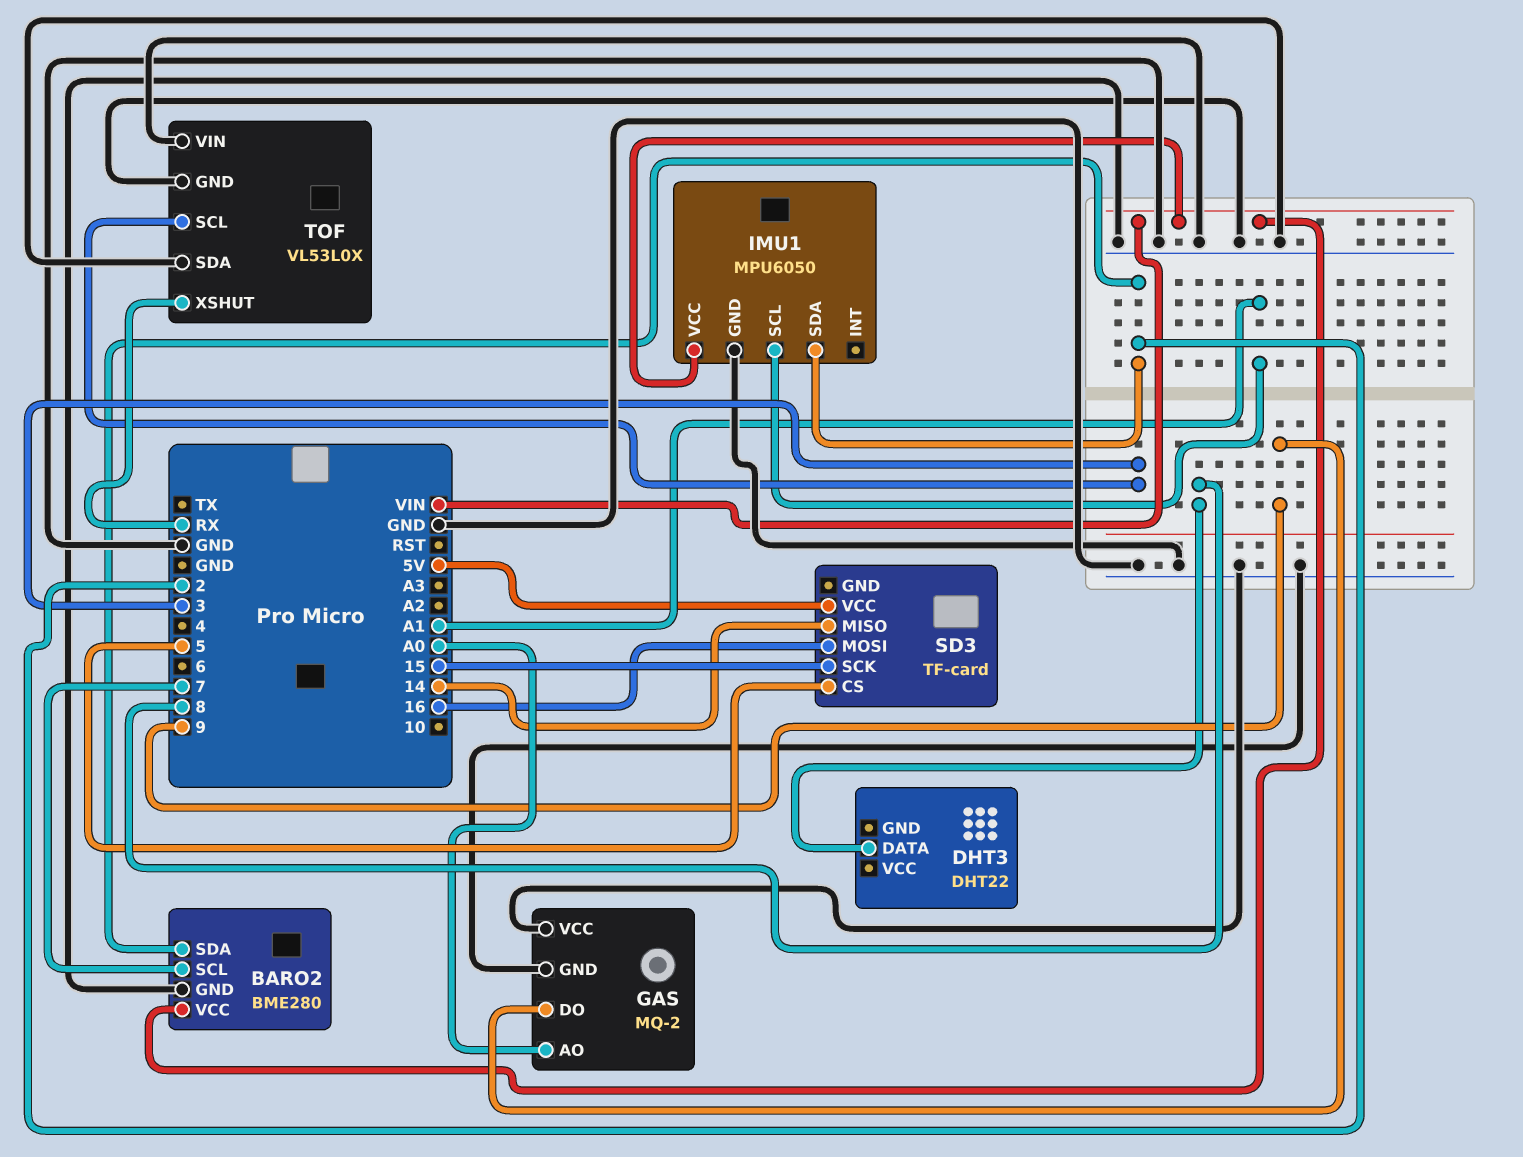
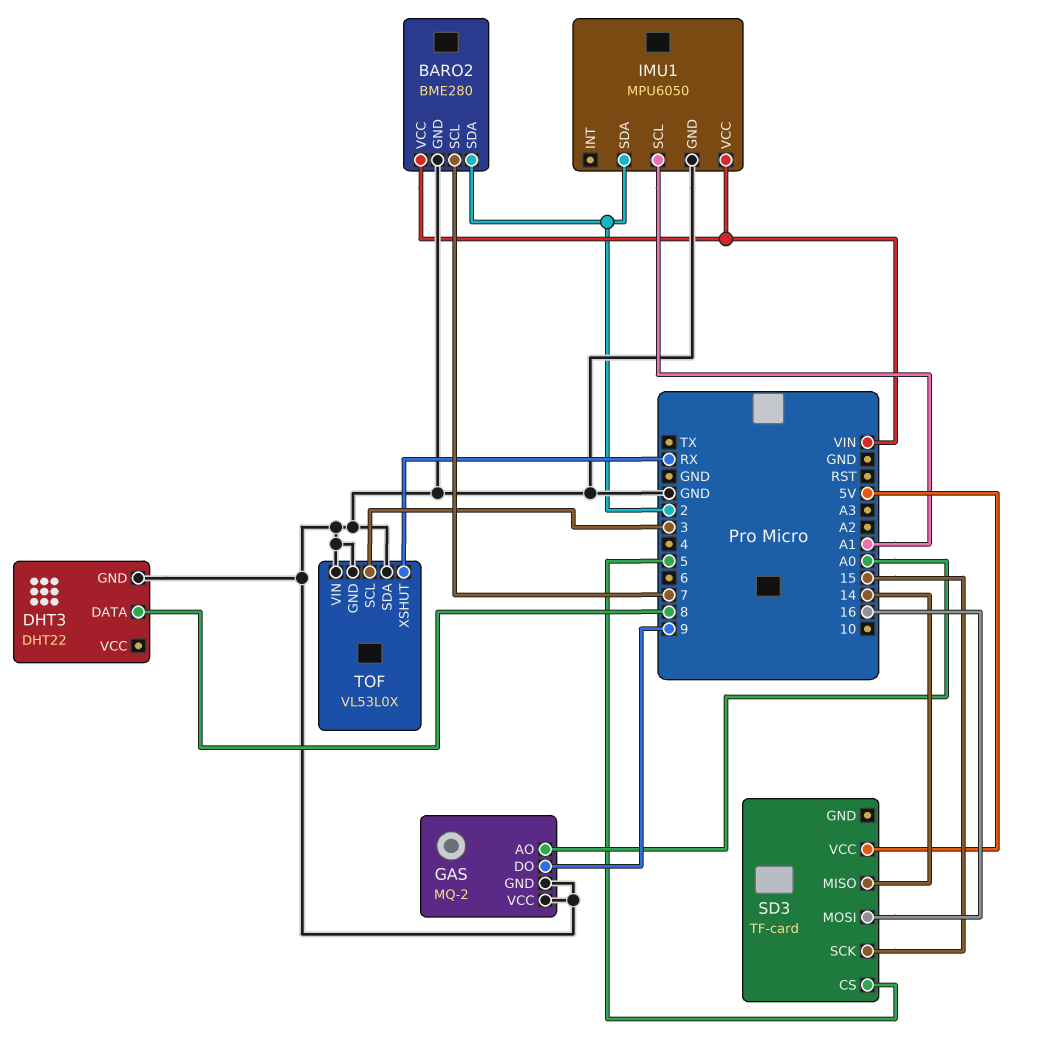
DHT3 pin GND: none -> GND

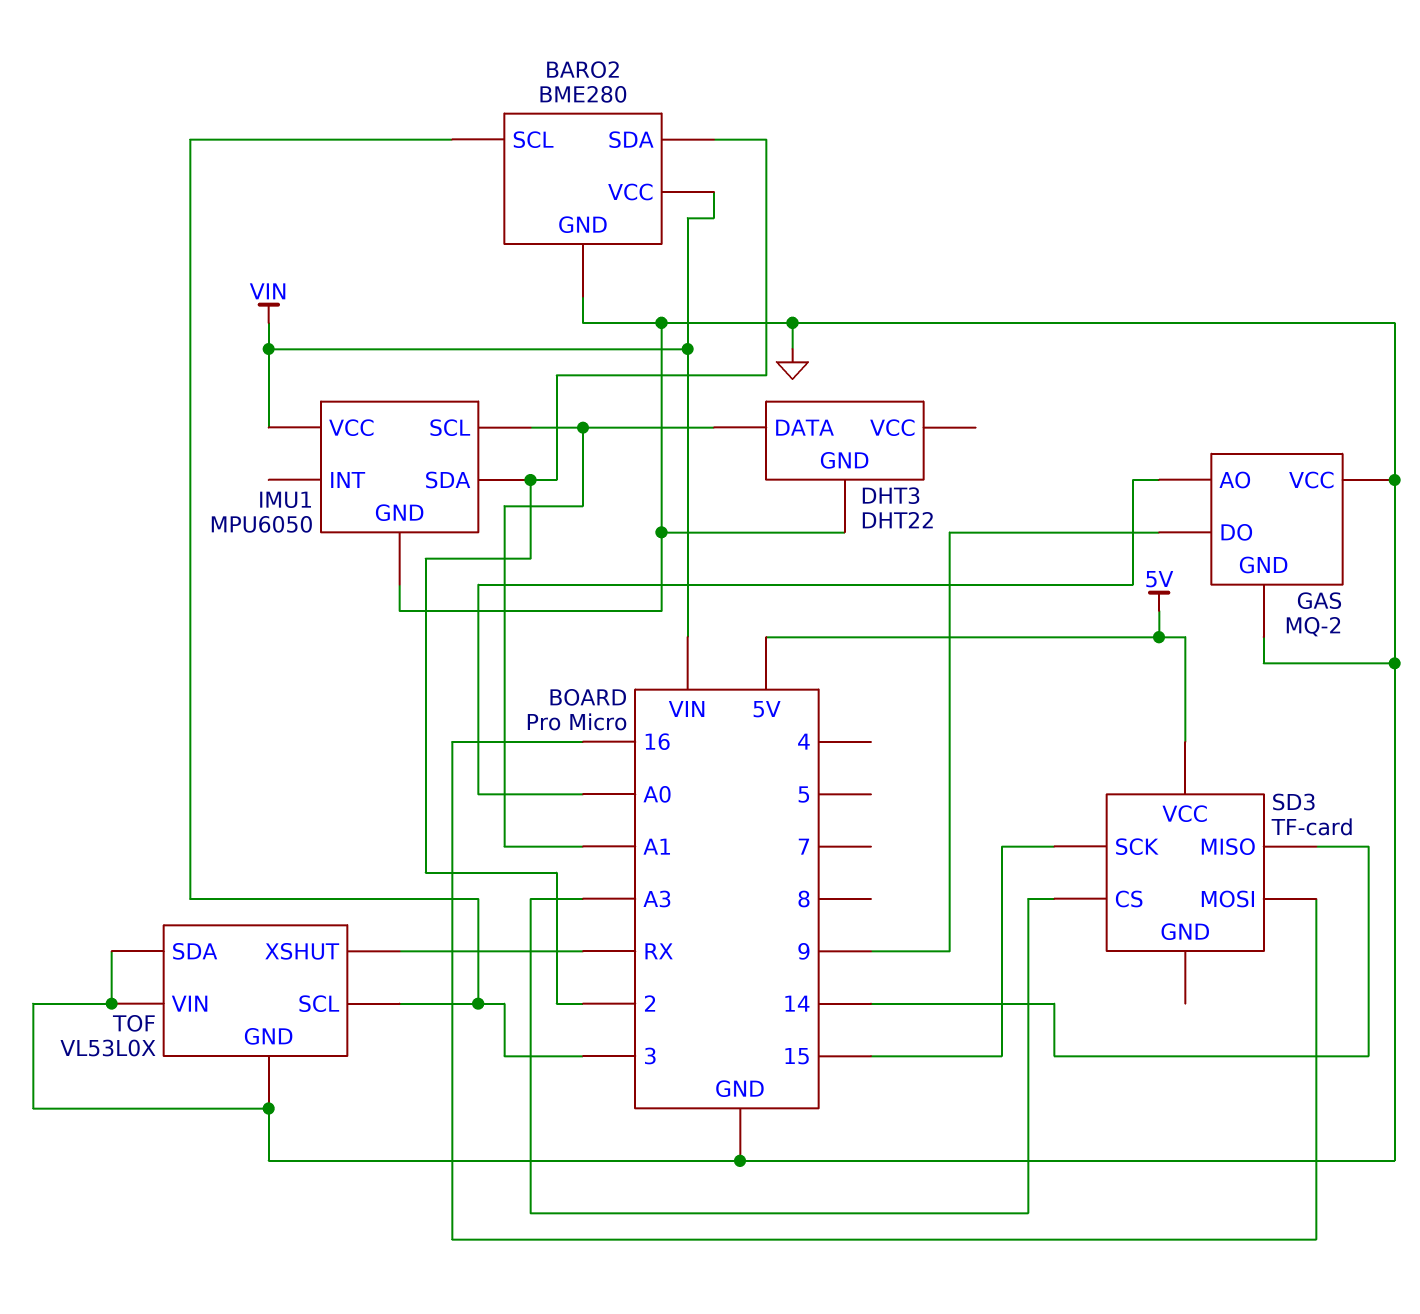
BARO2 pin SCL: 7 -> 3
DHT3 pin DATA: 8 -> A1
SD3 pin CS: 5 -> A3

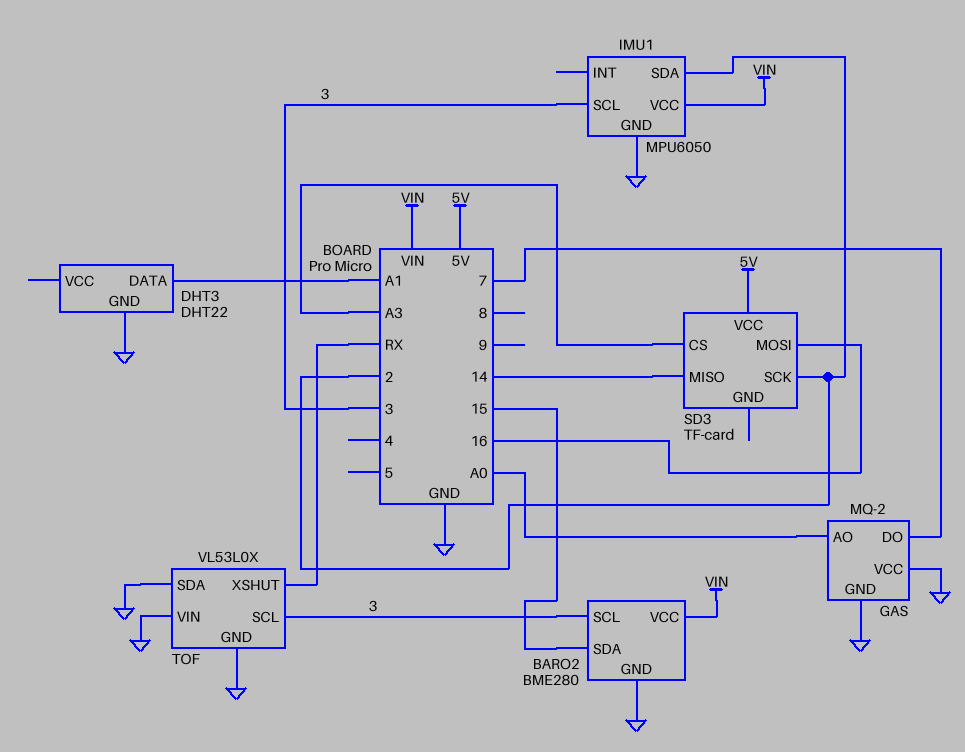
BARO2 pin SDA: 2 -> 15
GAS pin DO: 9 -> 7
IMU1 pin SCL: A1 -> 3
SD3 pin SCK: 15 -> 2

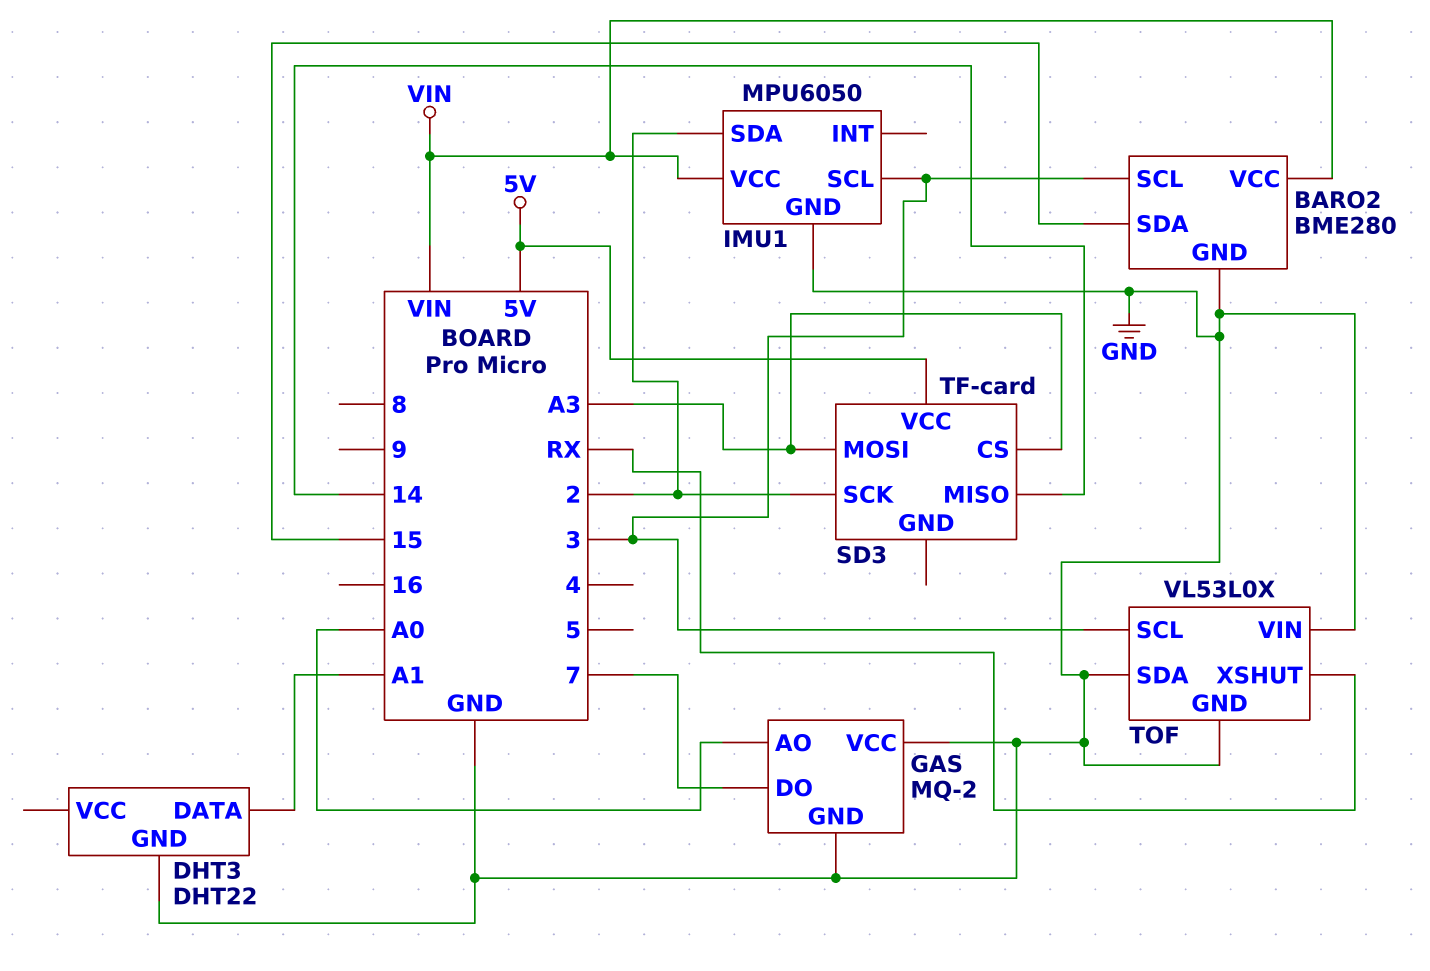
SD3 pin MOSI: 16 -> A3

